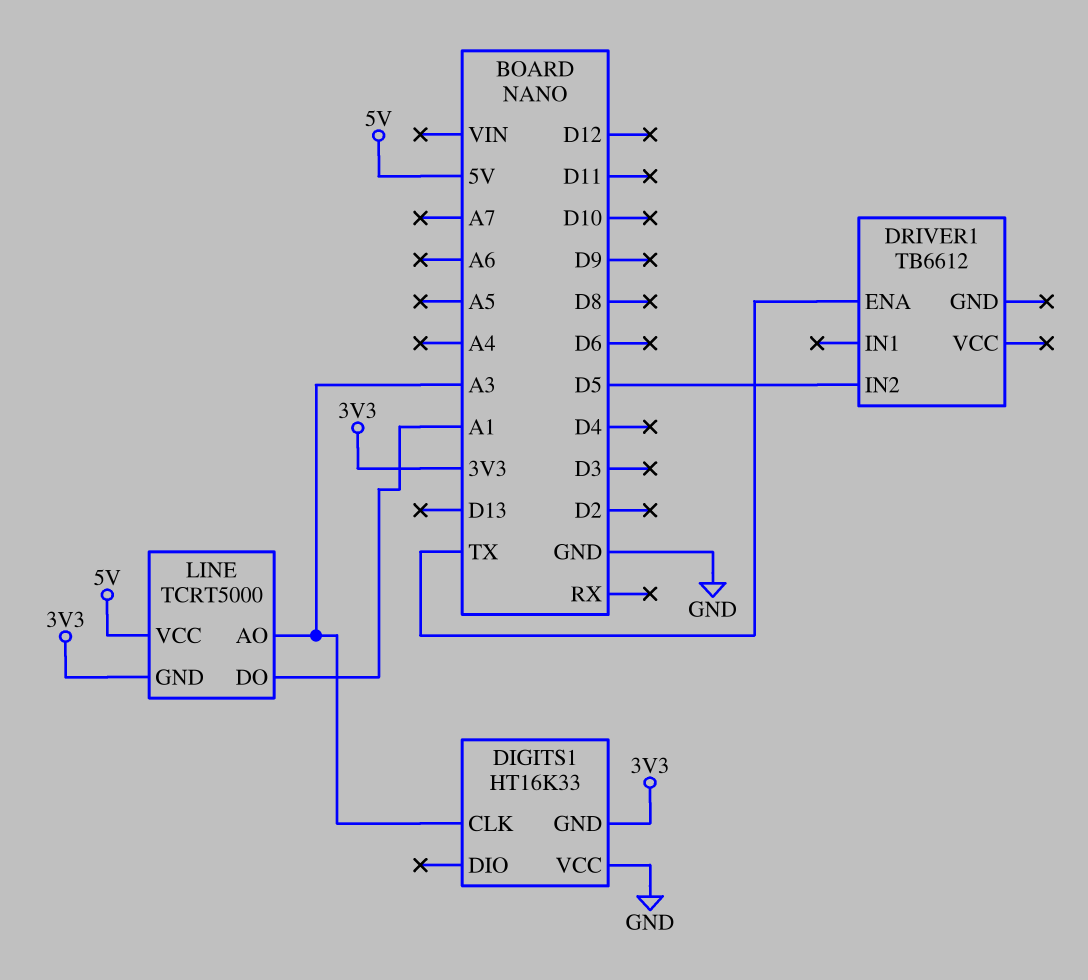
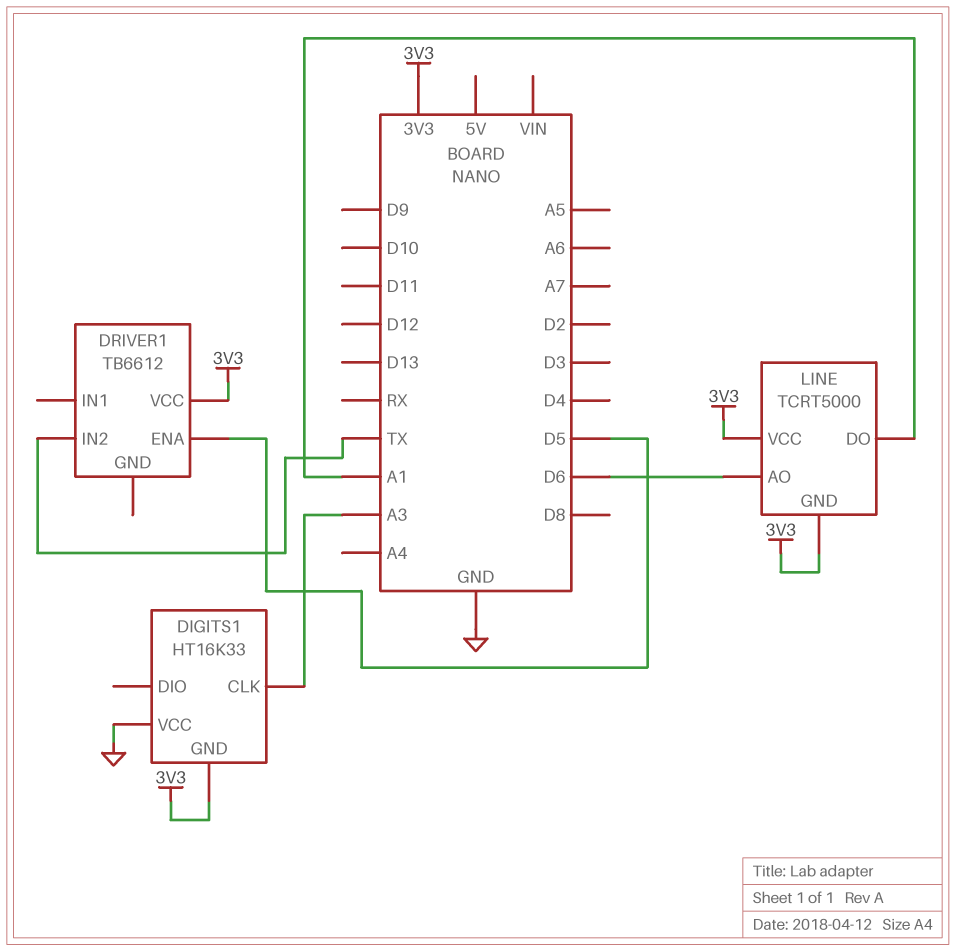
DRIVER1 pin ENA: TX -> D5
DRIVER1 pin IN2: D5 -> TX
DRIVER1 pin VCC: none -> 3V3
LINE pin AO: A3 -> D6
LINE pin VCC: 5V -> 3V3

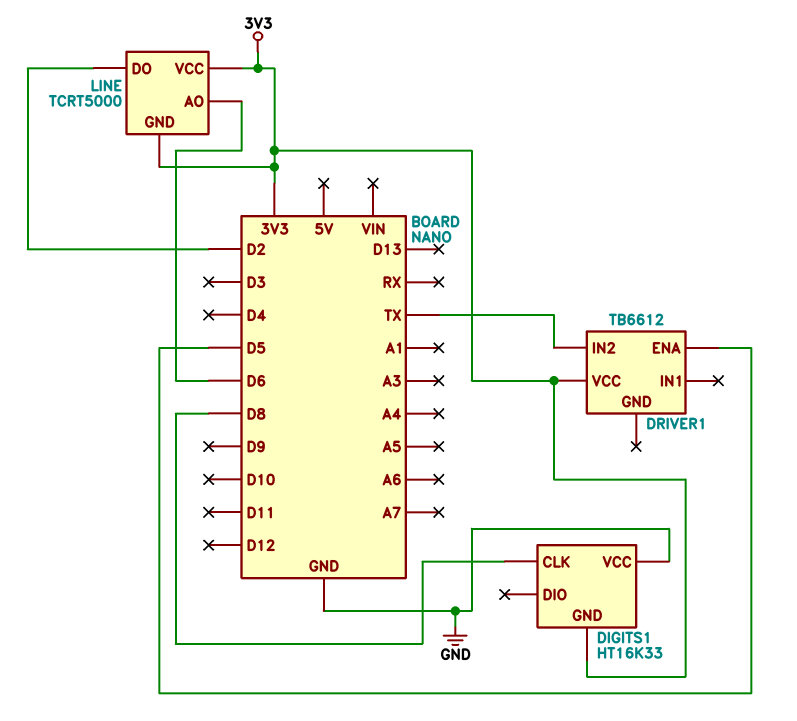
DIGITS1 pin CLK: A3 -> D8
LINE pin DO: A1 -> D2

